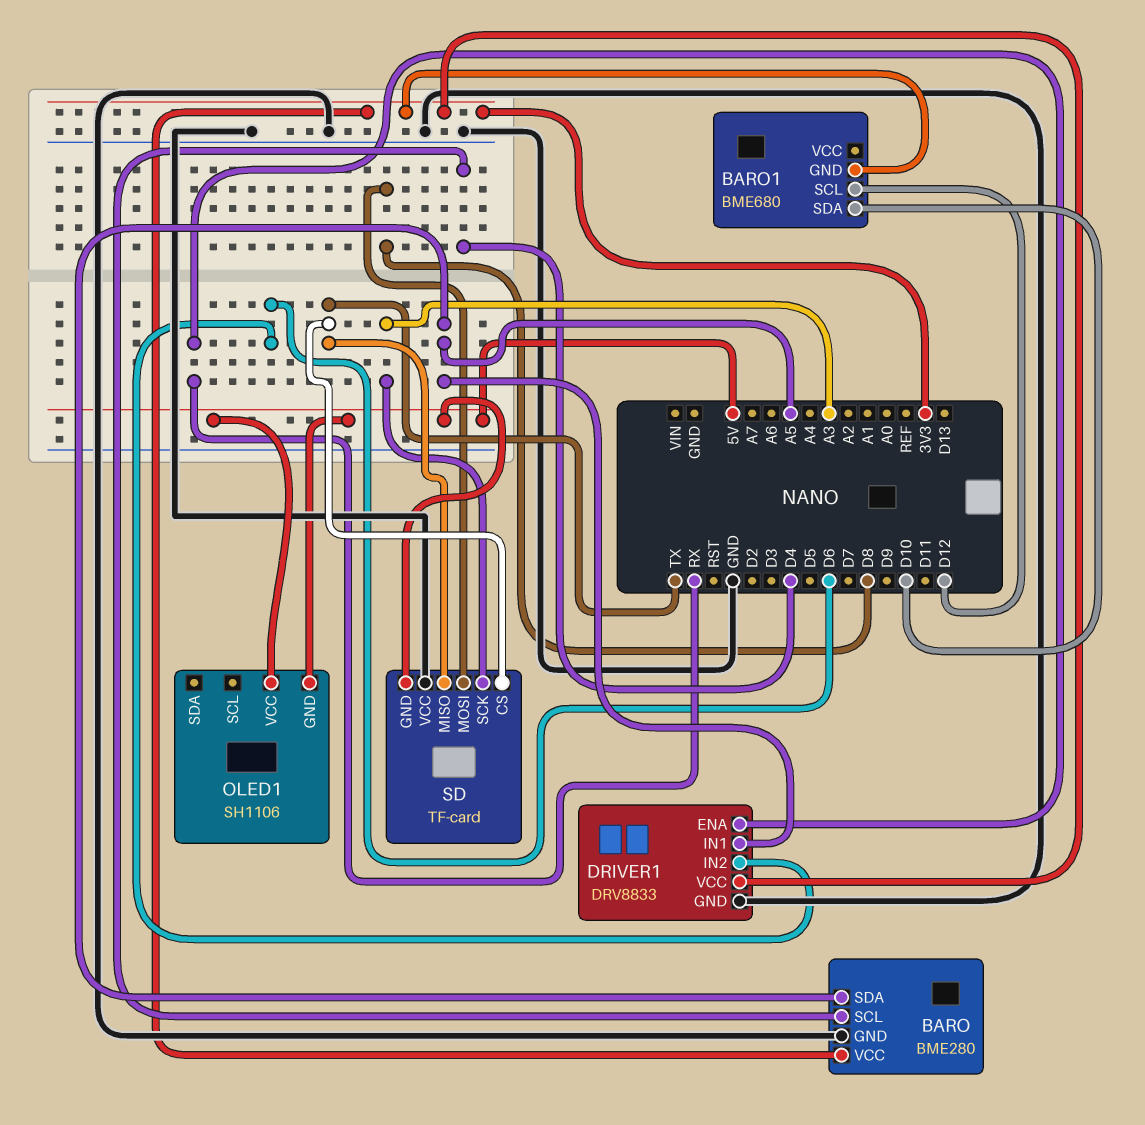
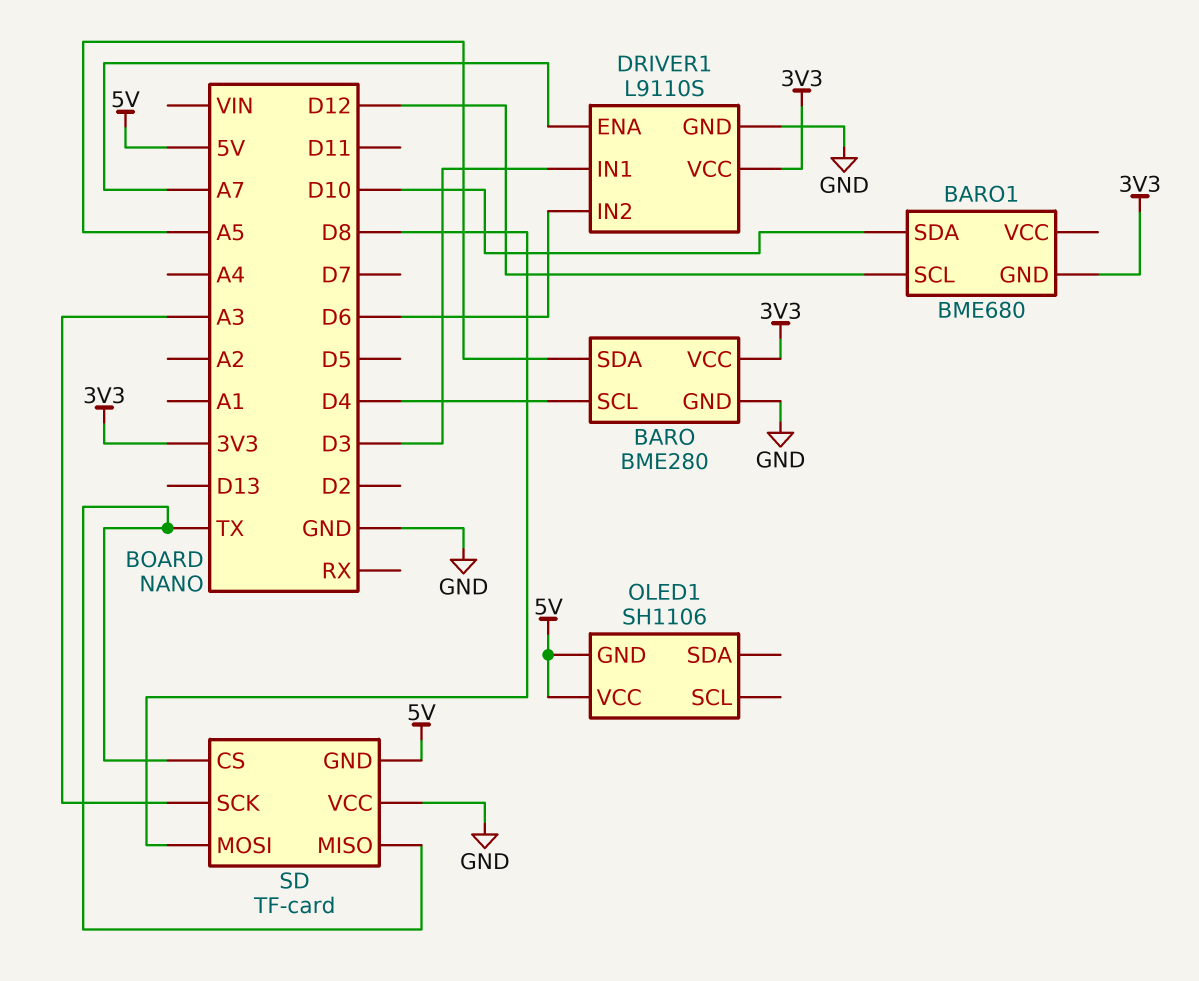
DRIVER1: DRV8833 -> L9110S
DRIVER1 pin ENA: RX -> A7
DRIVER1 pin IN1: A5 -> D3

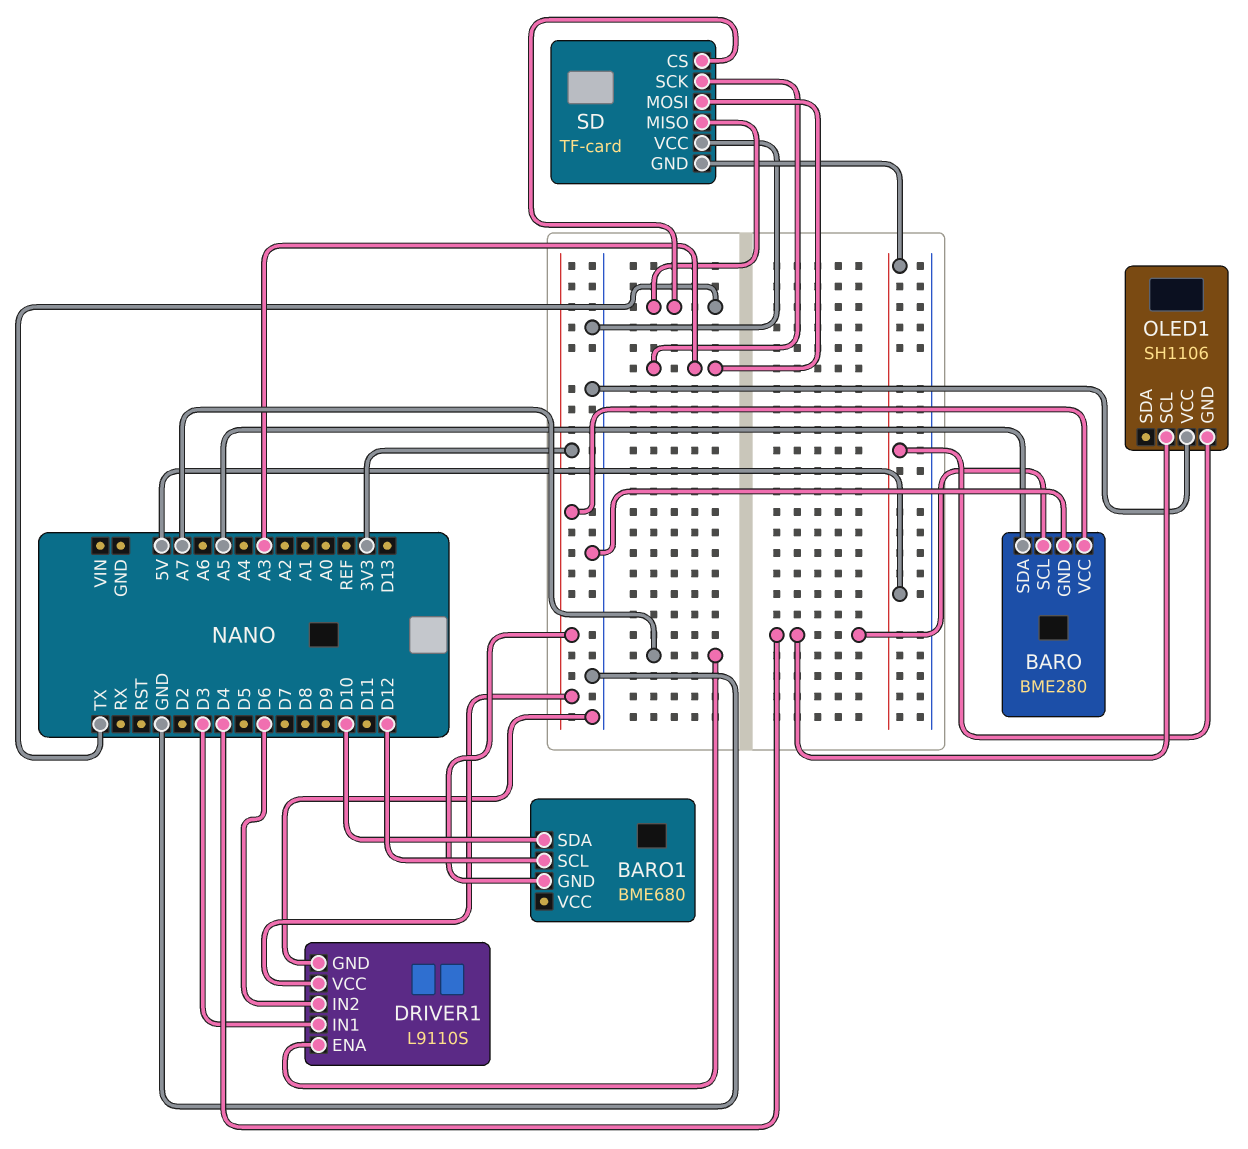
OLED1 pin SCL: none -> D4
OLED1 pin VCC: 5V -> GND
SD pin MOSI: D8 -> A3

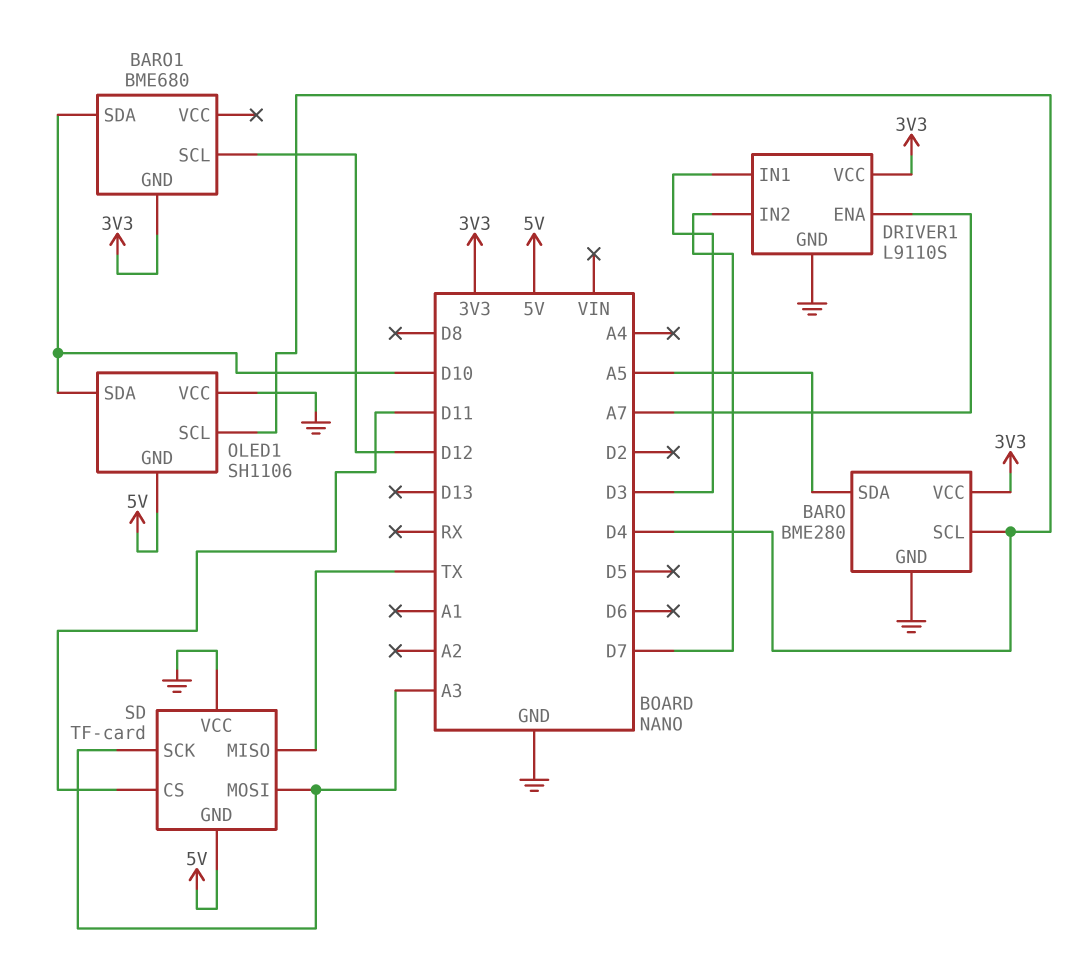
DRIVER1 pin IN2: D6 -> D7
OLED1 pin SDA: none -> D10
SD pin CS: TX -> D11

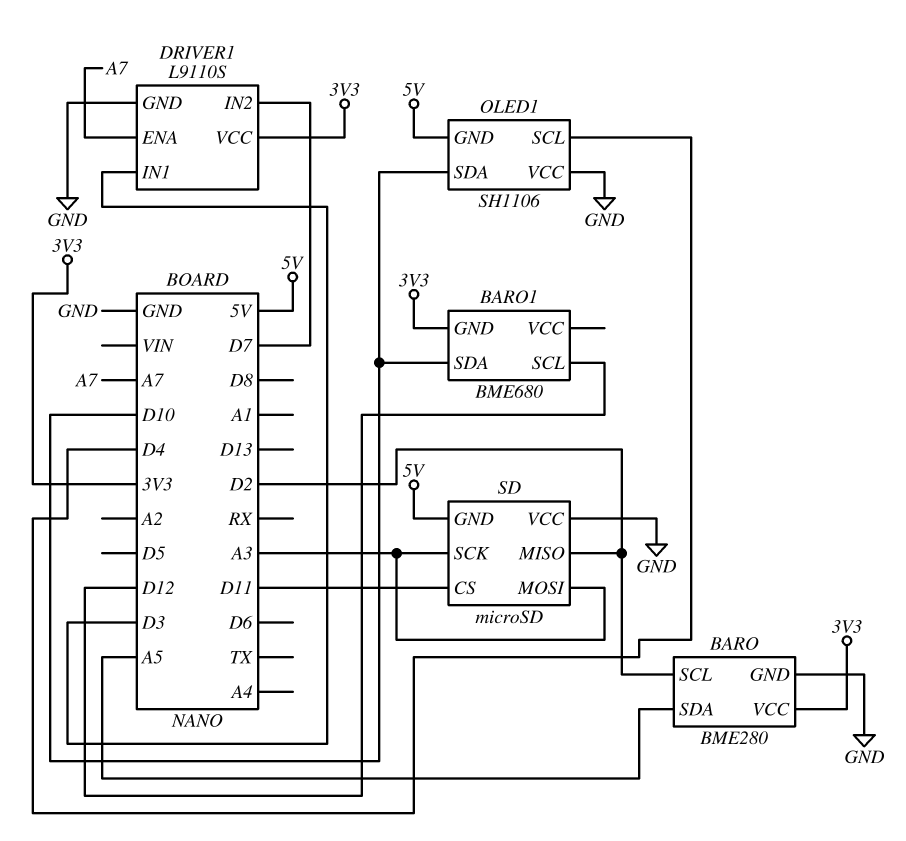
BARO pin SCL: D4 -> D2
SD: TF-card -> microSD
SD pin MISO: TX -> D2

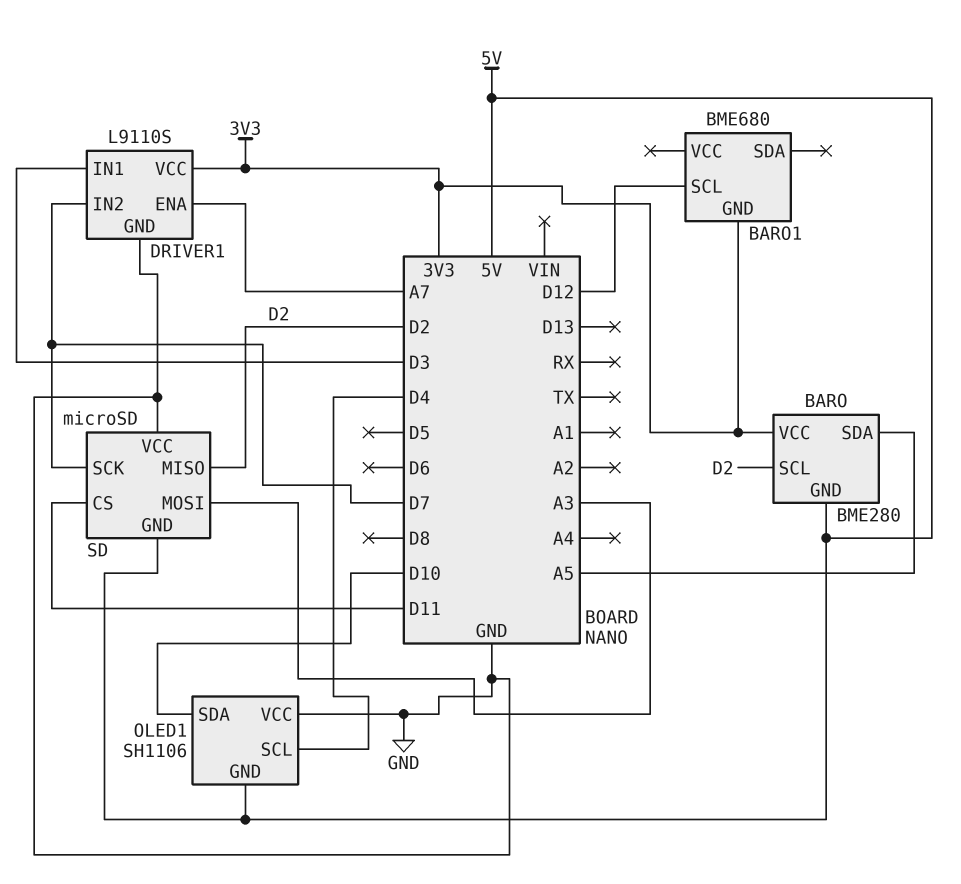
BARO pin GND: GND -> 5V
BARO1 pin SDA: D10 -> none
SD pin SCK: A3 -> D7

